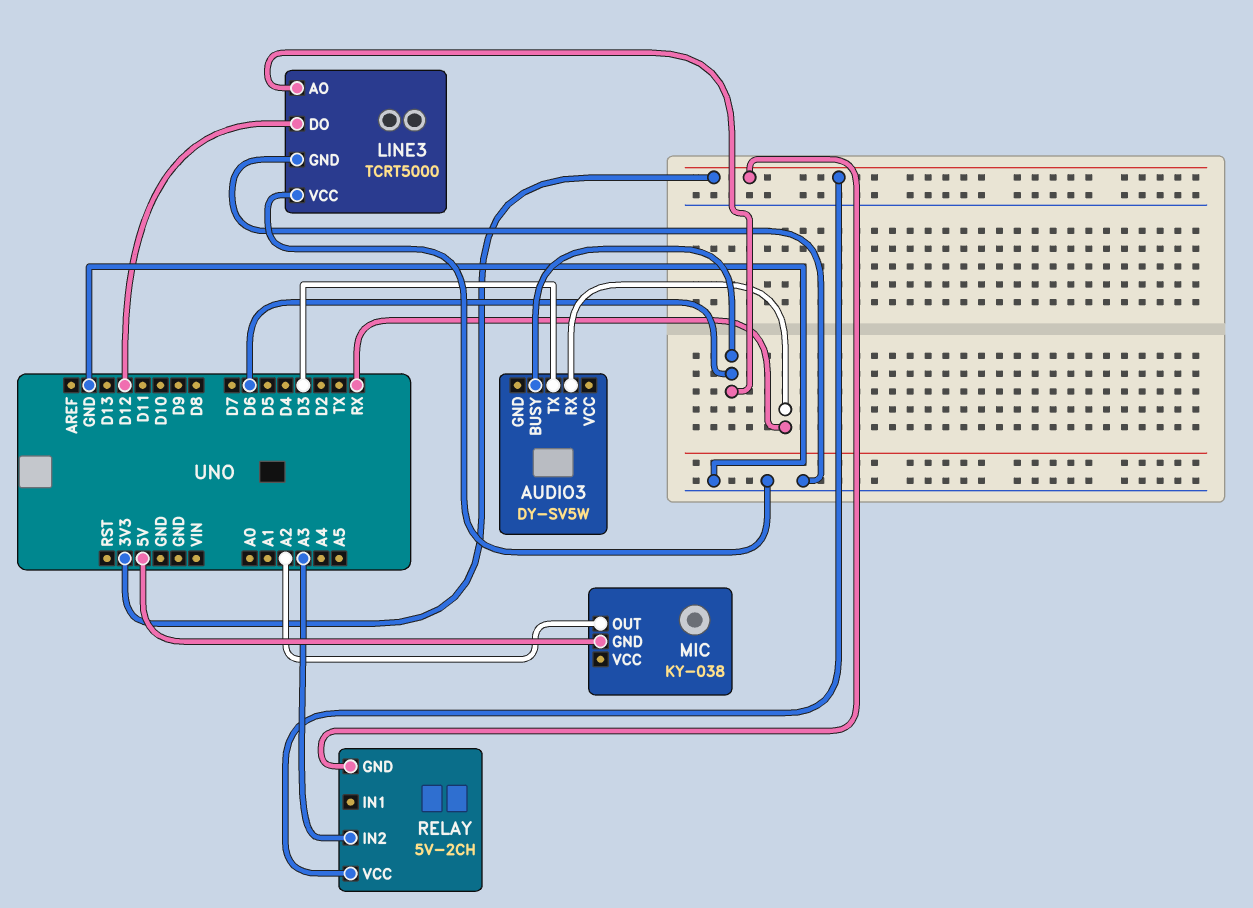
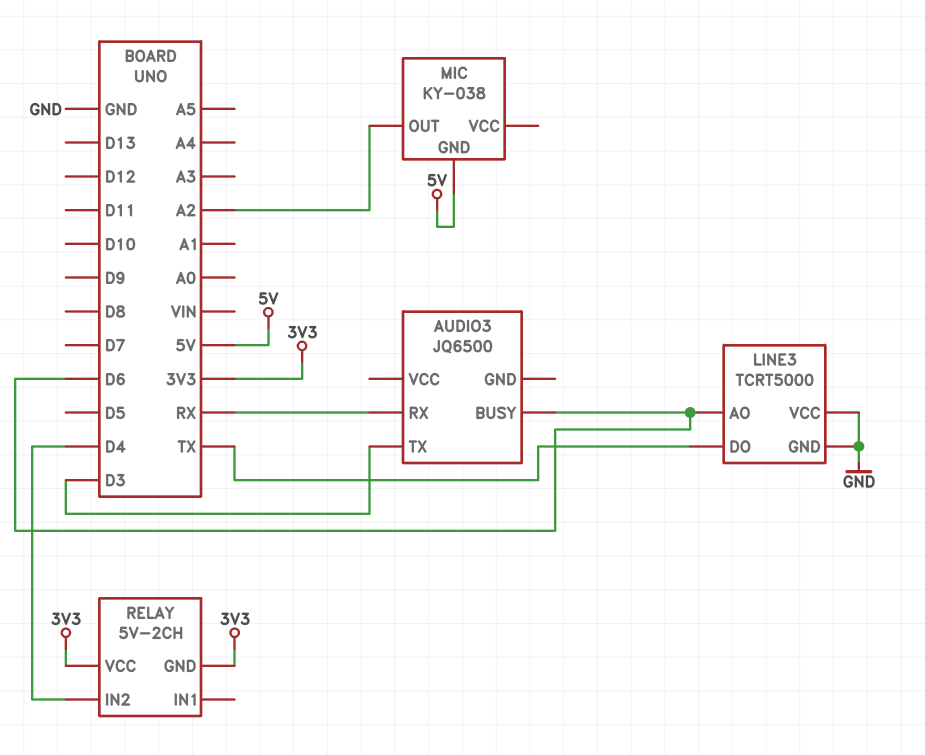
AUDIO3: DY-SV5W -> JQ6500
LINE3 pin DO: D12 -> TX
RELAY pin IN2: A3 -> D4

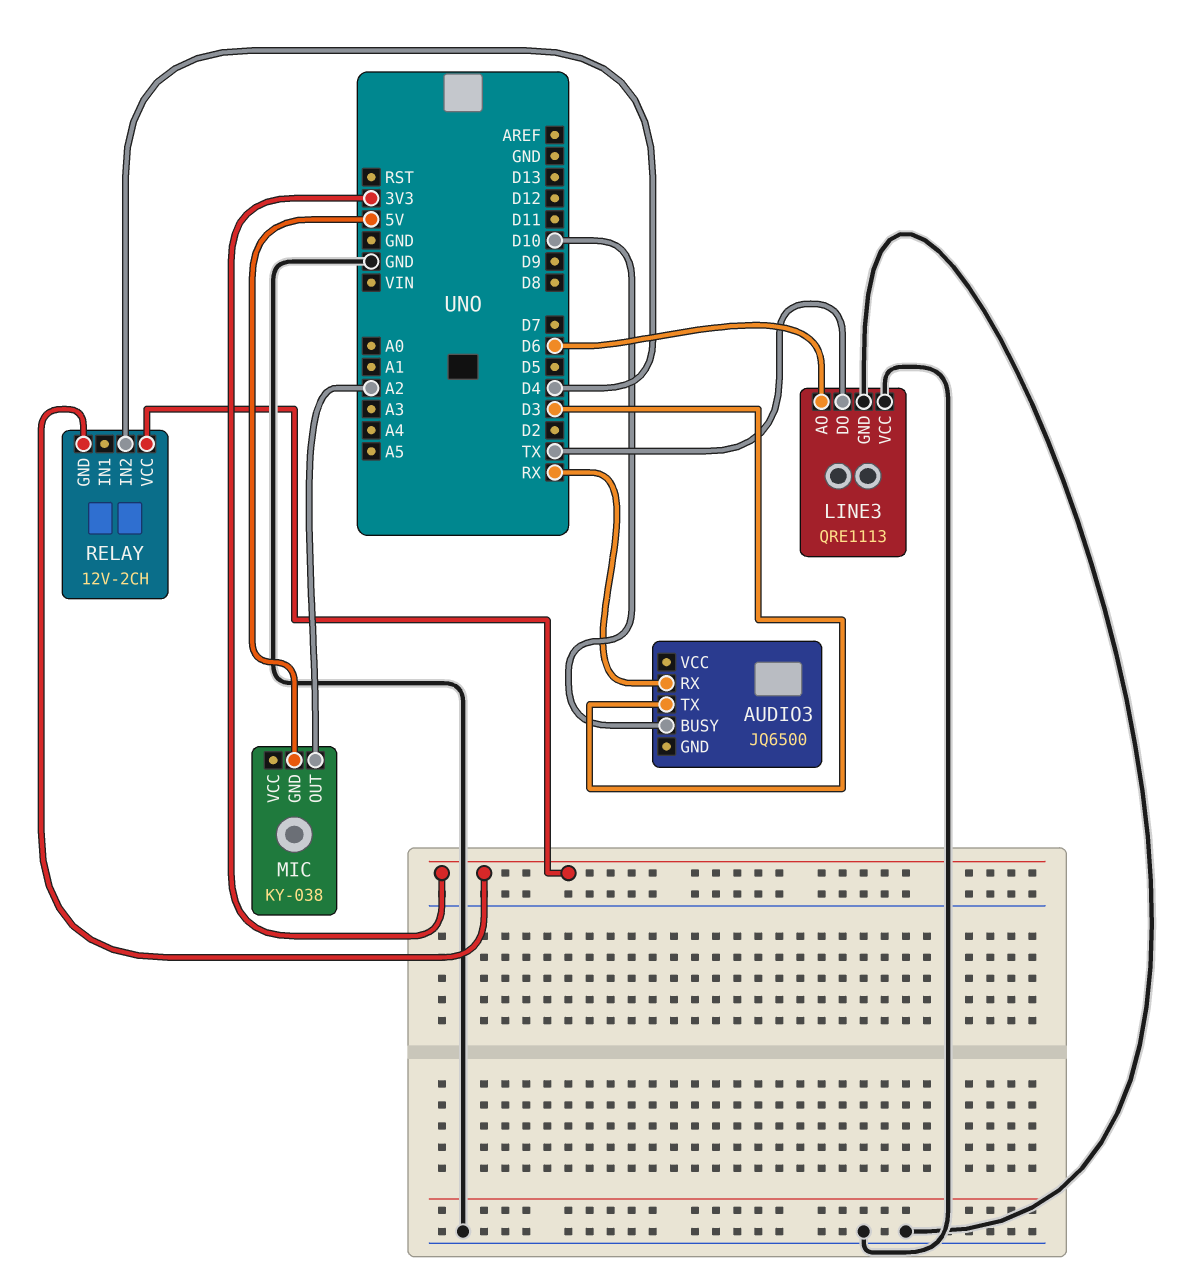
AUDIO3 pin BUSY: D6 -> D10
LINE3: TCRT5000 -> QRE1113
RELAY: 5V-2CH -> 12V-2CH

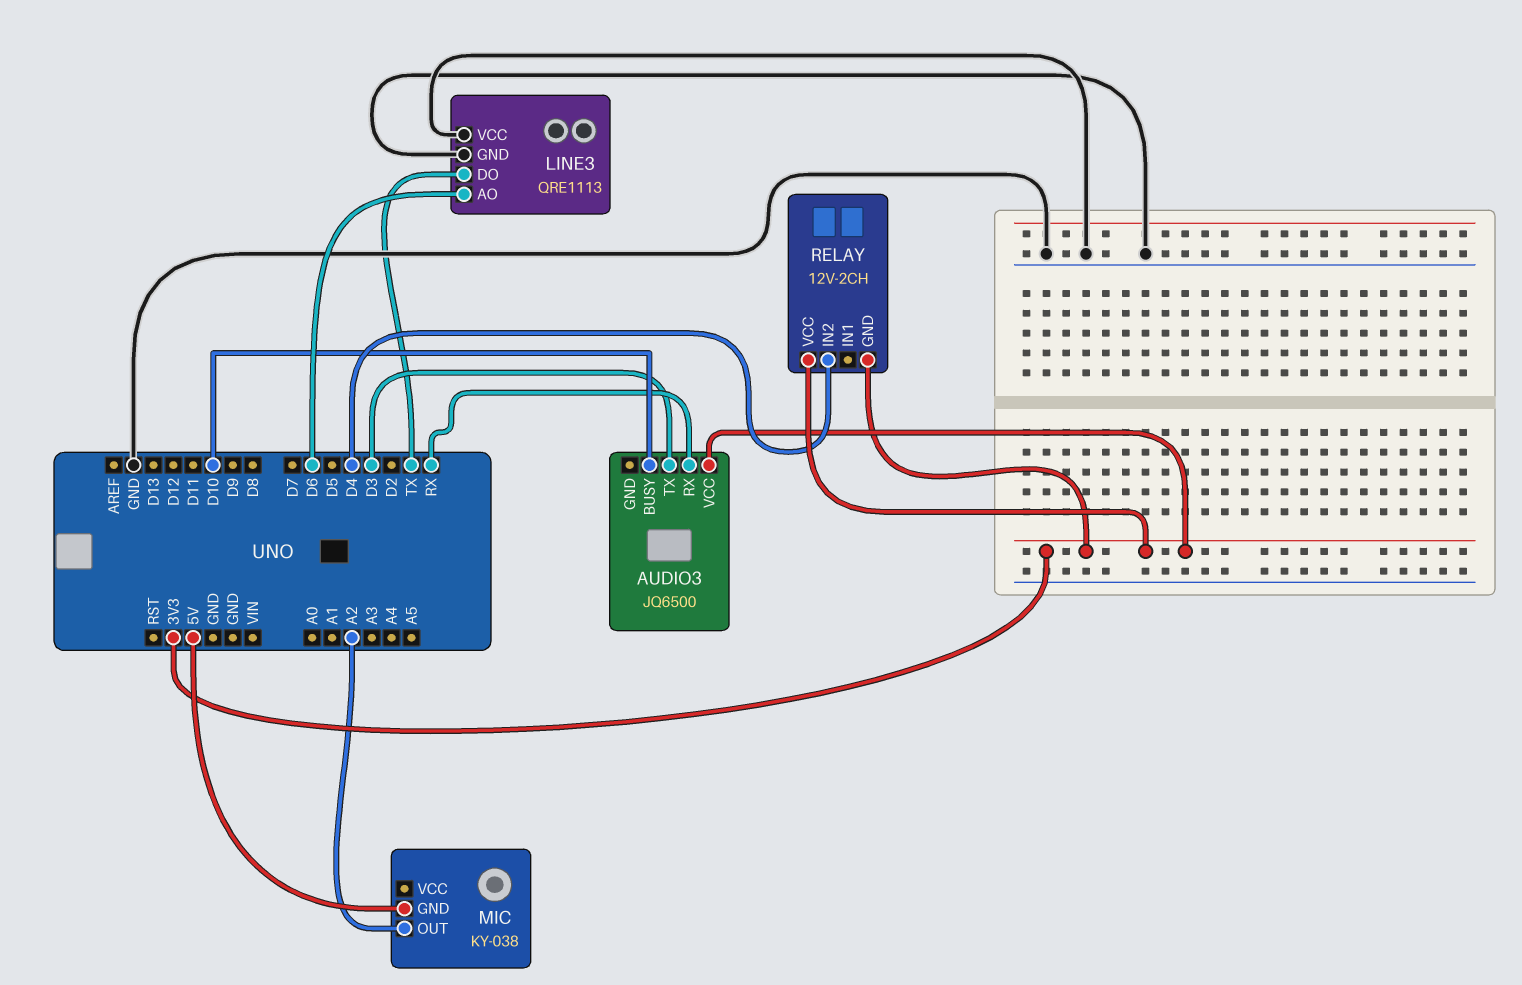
AUDIO3 pin VCC: none -> 3V3

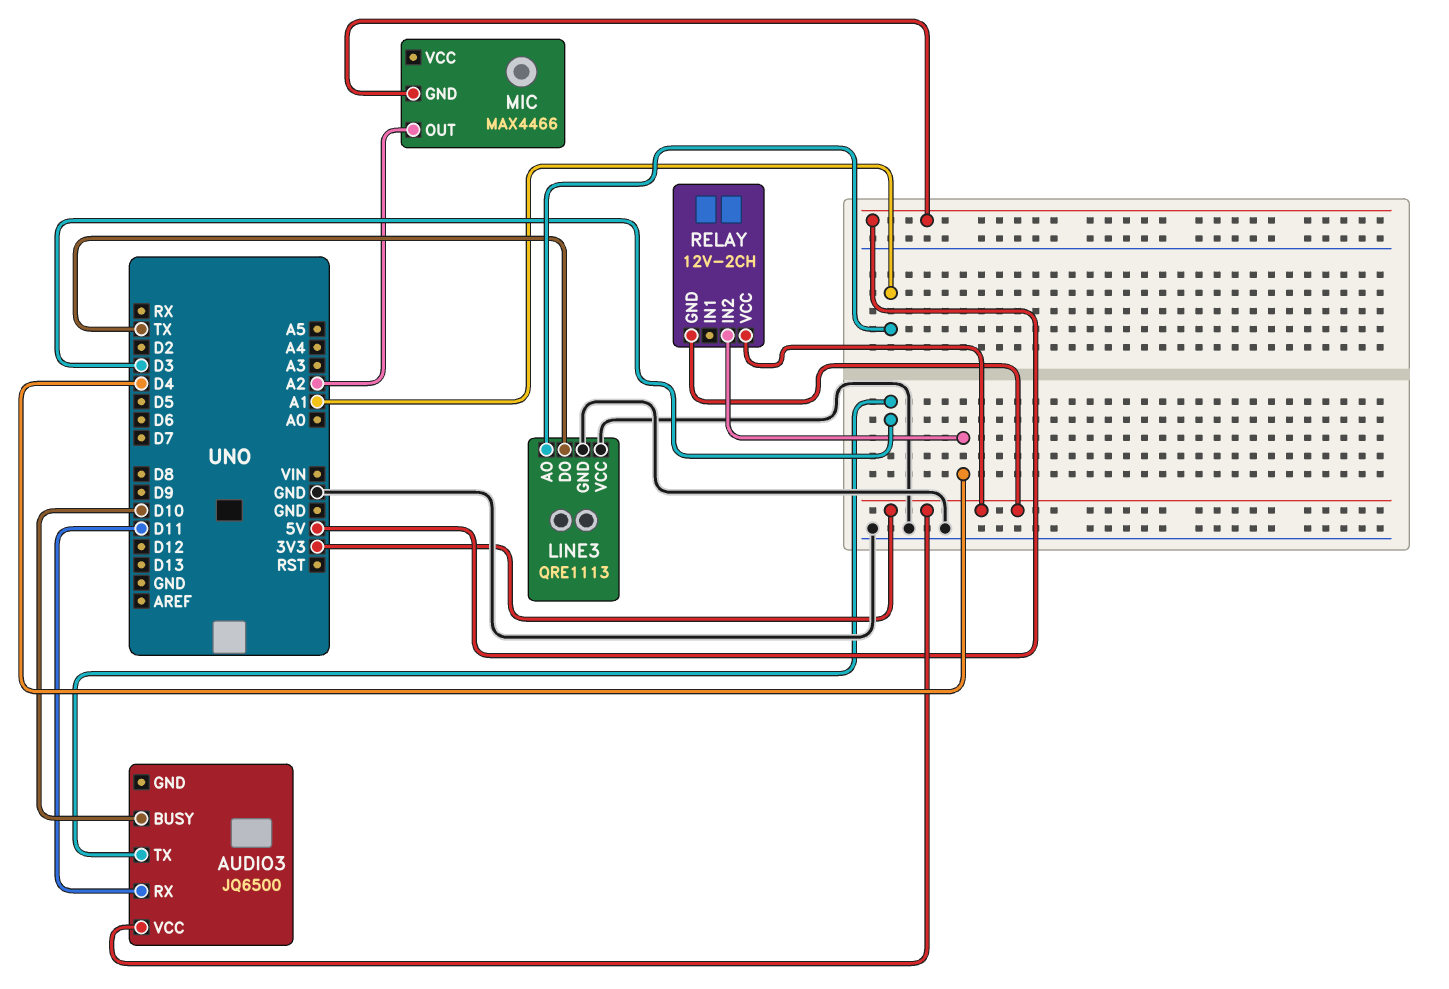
AUDIO3 pin RX: RX -> D11
LINE3 pin AO: D6 -> A1
MIC: KY-038 -> MAX4466

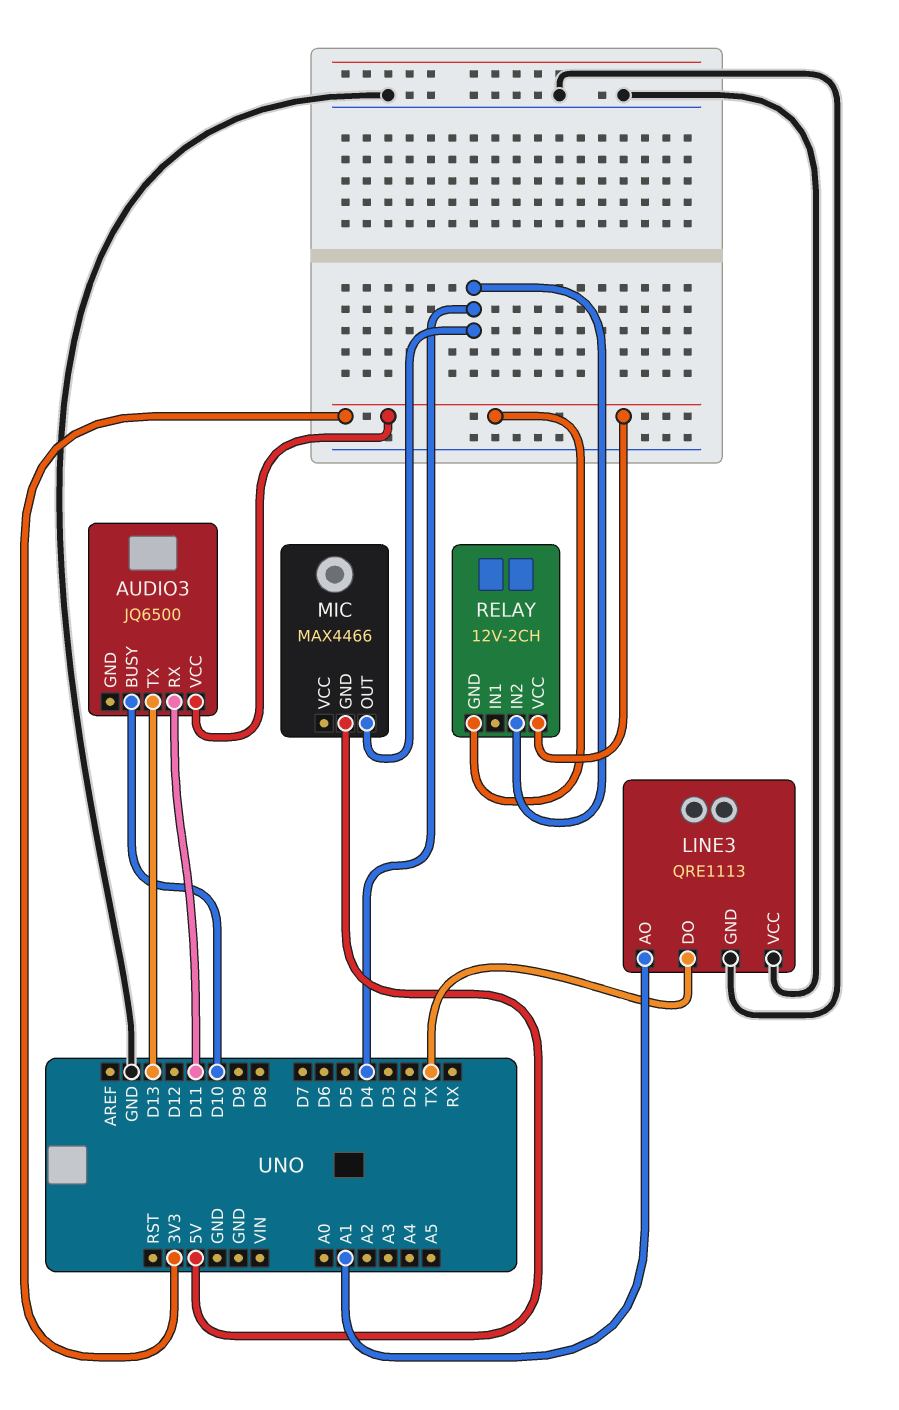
AUDIO3 pin TX: D3 -> D13
MIC pin OUT: A2 -> D4

